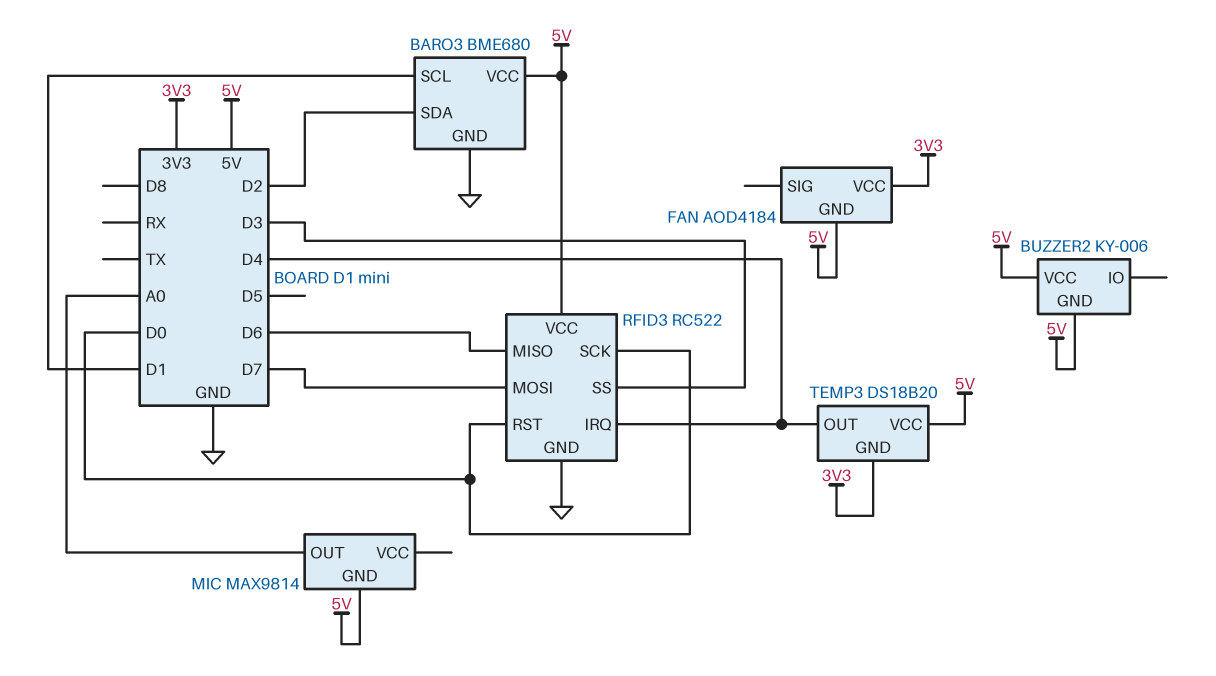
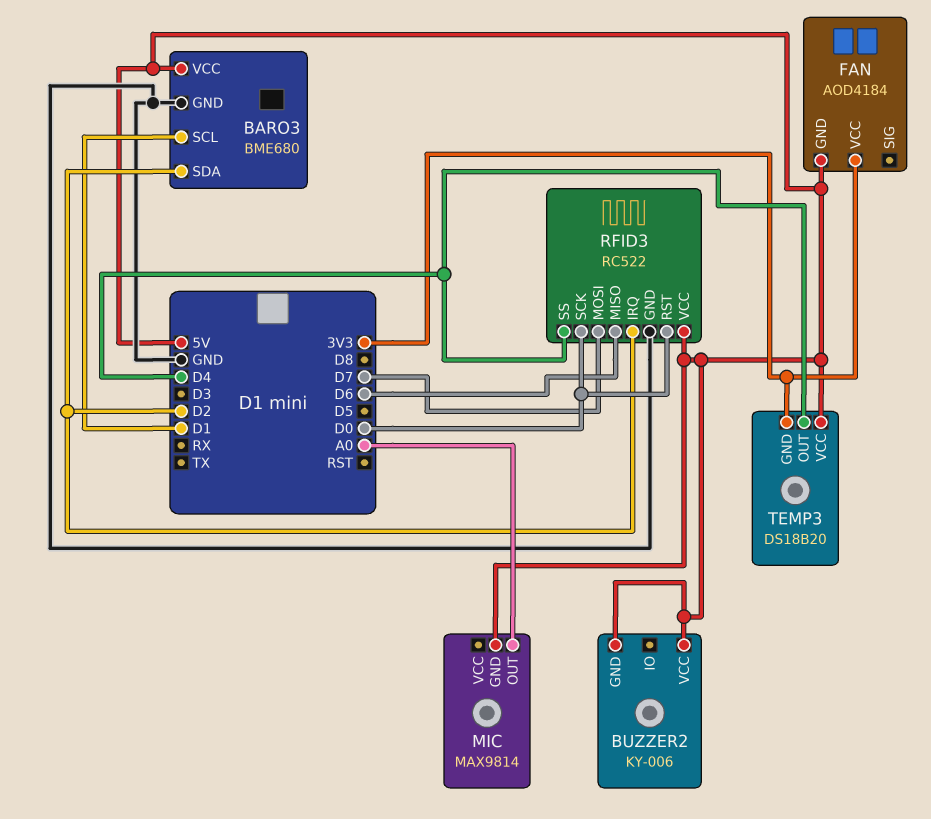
RFID3 pin IRQ: D4 -> D2
RFID3 pin SS: D3 -> D4

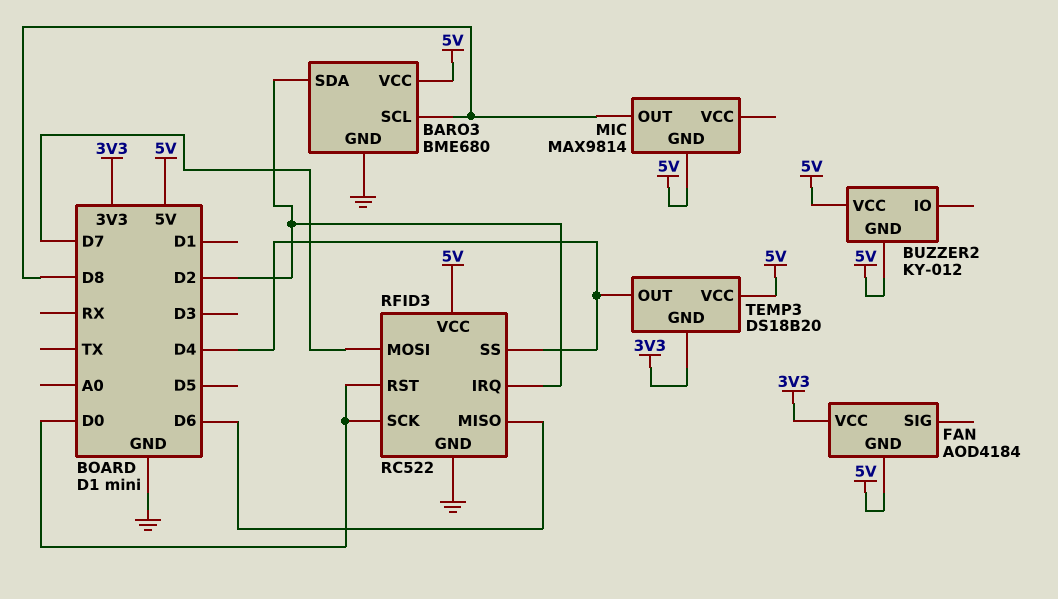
BARO3 pin SCL: D1 -> D8
BUZZER2: KY-006 -> KY-012
MIC pin OUT: A0 -> D8

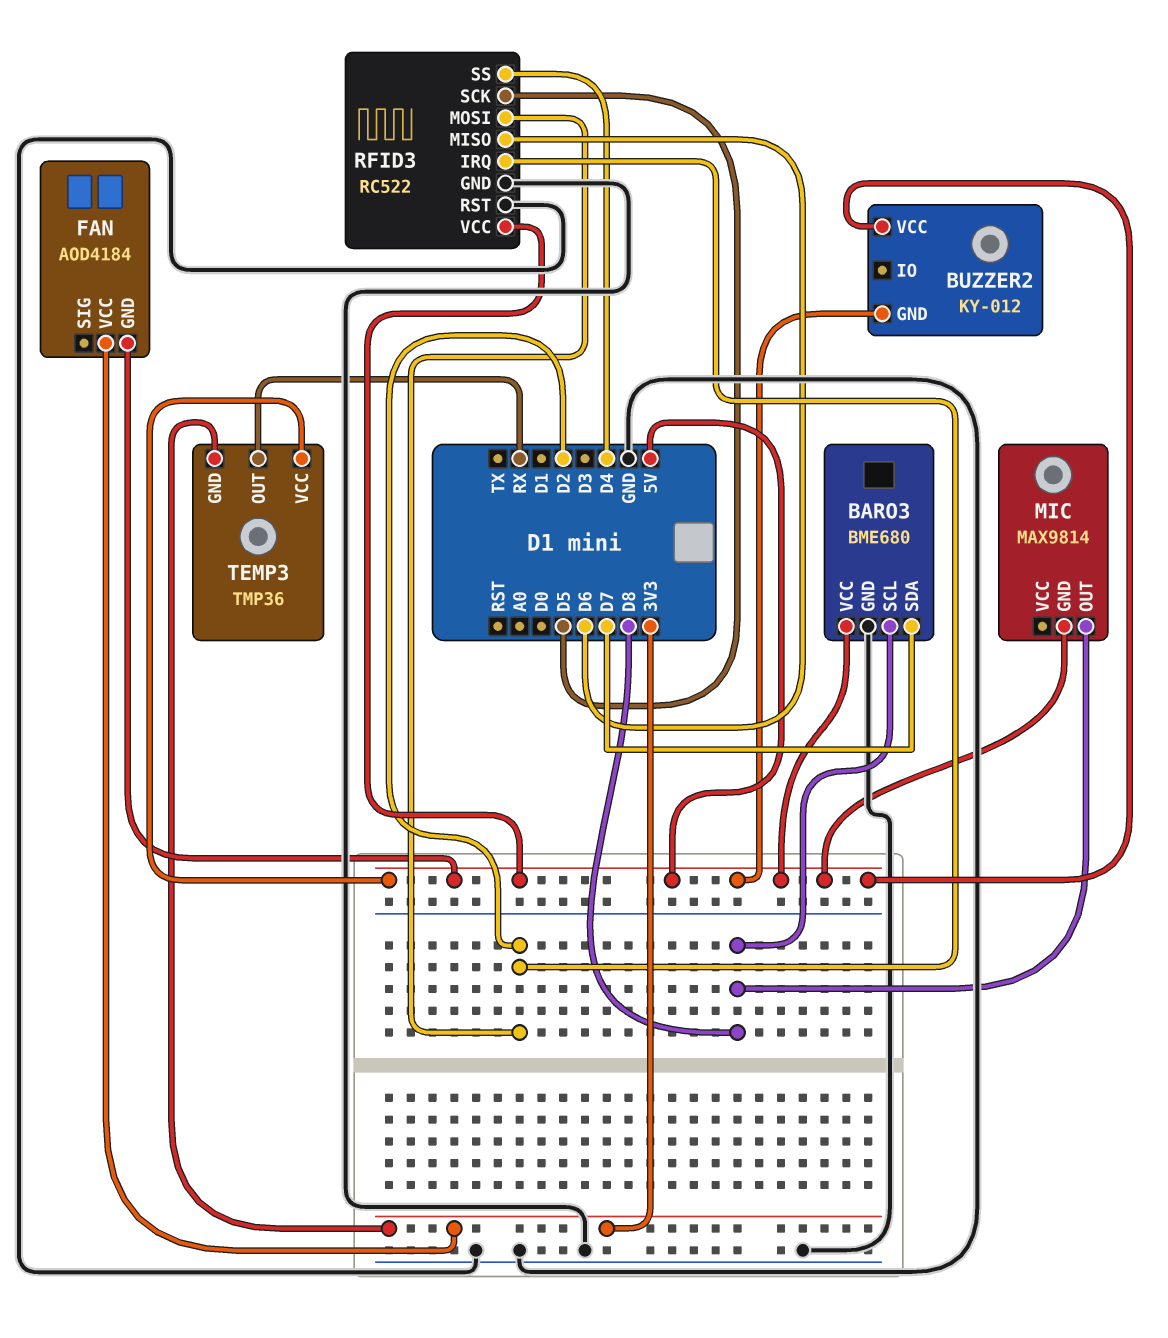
BARO3 pin SDA: D2 -> D7
RFID3 pin MOSI: D7 -> D2
RFID3 pin RST: D0 -> GND
RFID3 pin SCK: D0 -> D5
TEMP3: DS18B20 -> TMP36
TEMP3 pin OUT: D4 -> RX

